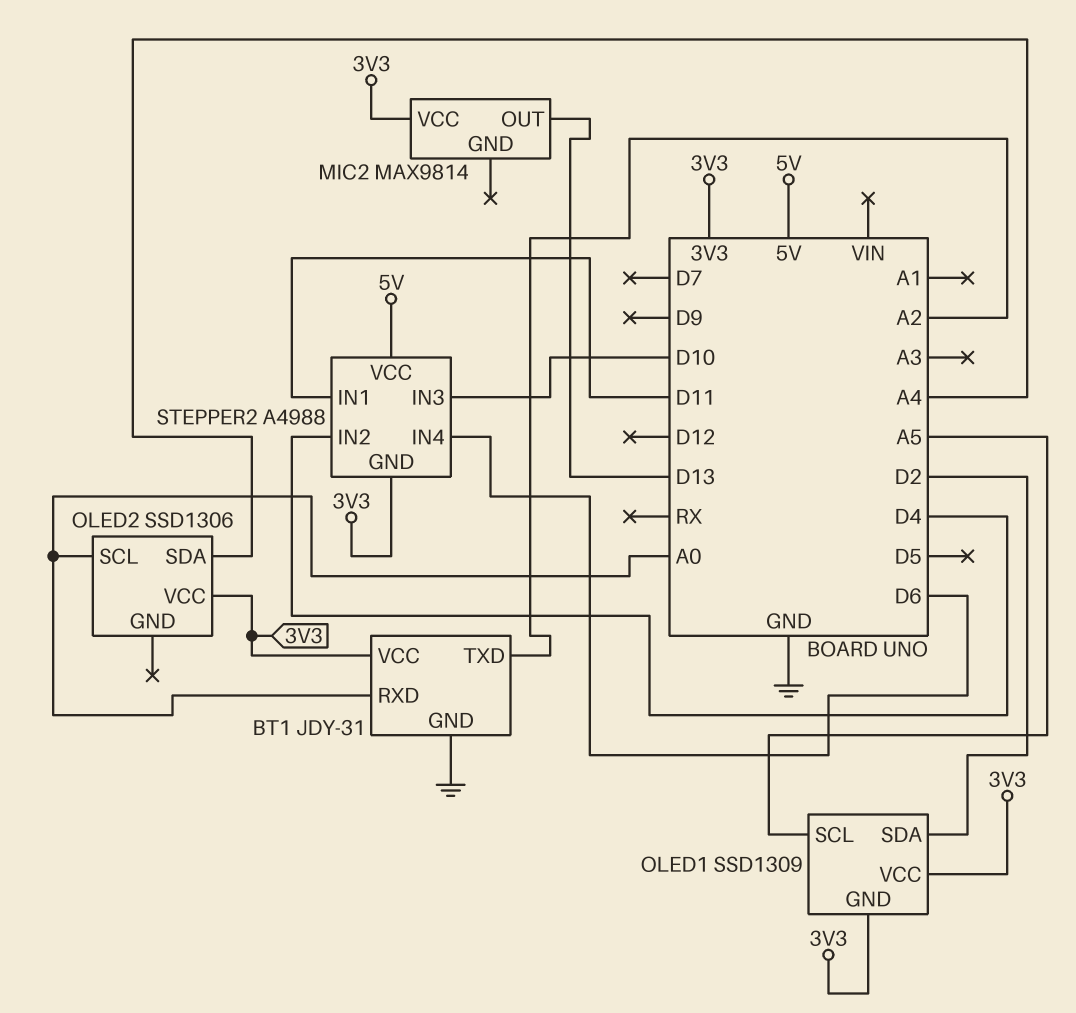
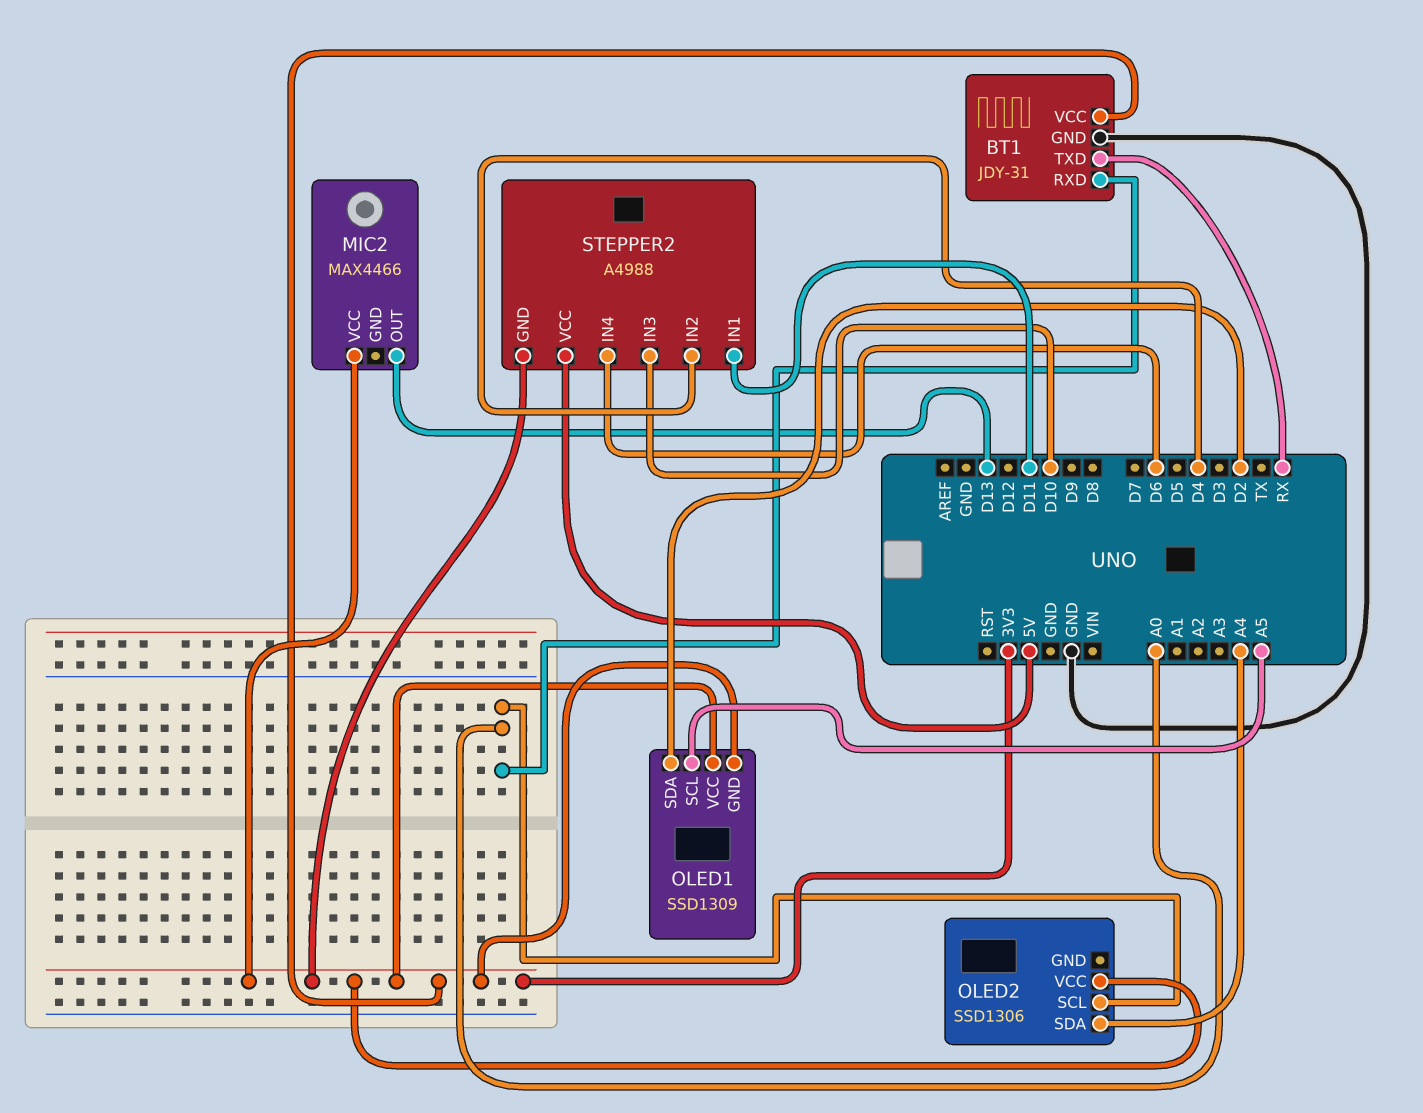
BT1 pin TXD: A2 -> RX
MIC2: MAX9814 -> MAX4466

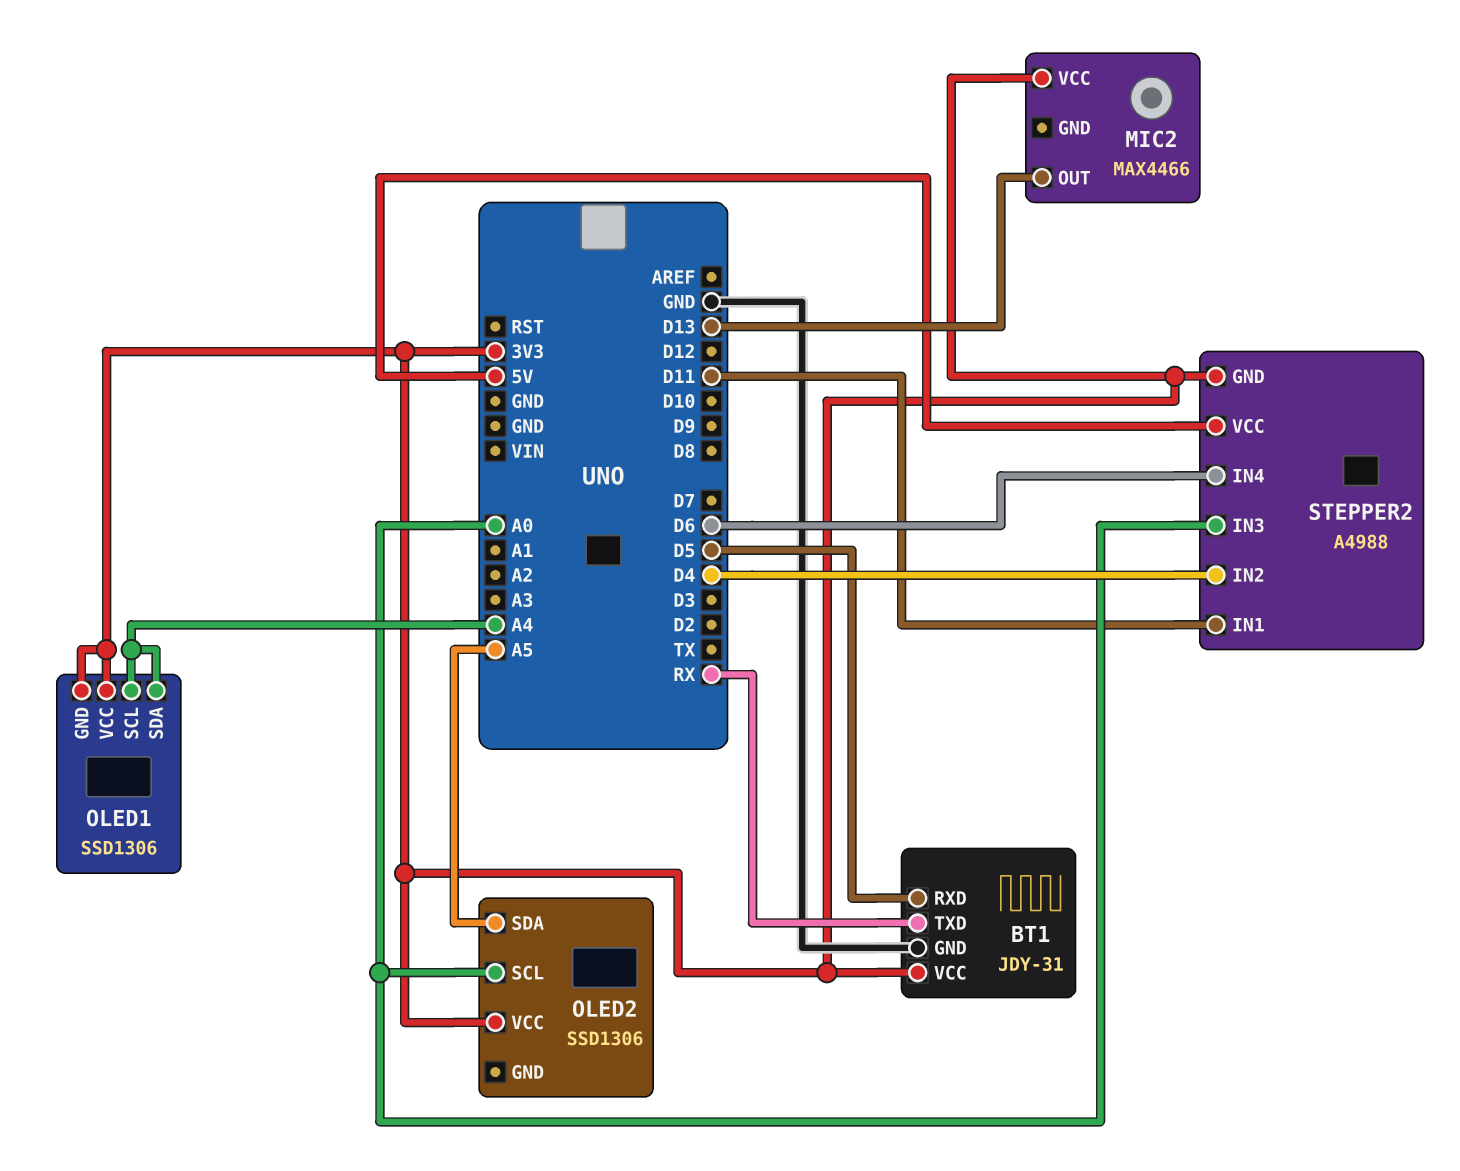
BT1 pin RXD: A0 -> D5
OLED1: SSD1309 -> SSD1306
OLED1 pin SCL: A5 -> A4
OLED1 pin SDA: D2 -> A4
OLED2 pin SDA: A4 -> A5
STEPPER2 pin IN3: D10 -> A0

